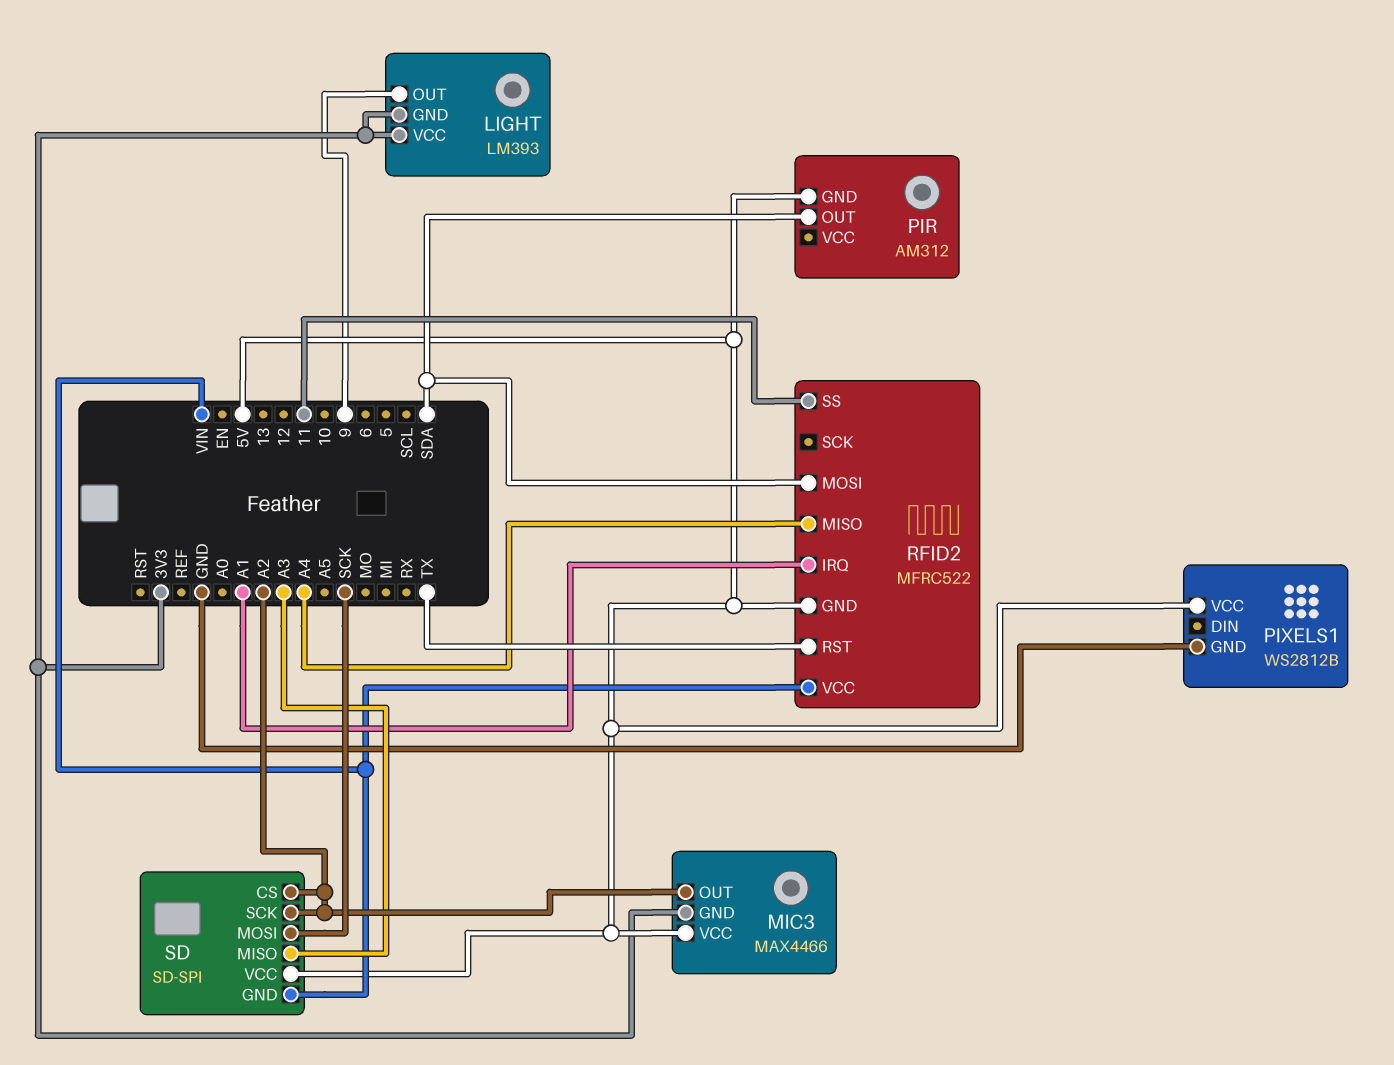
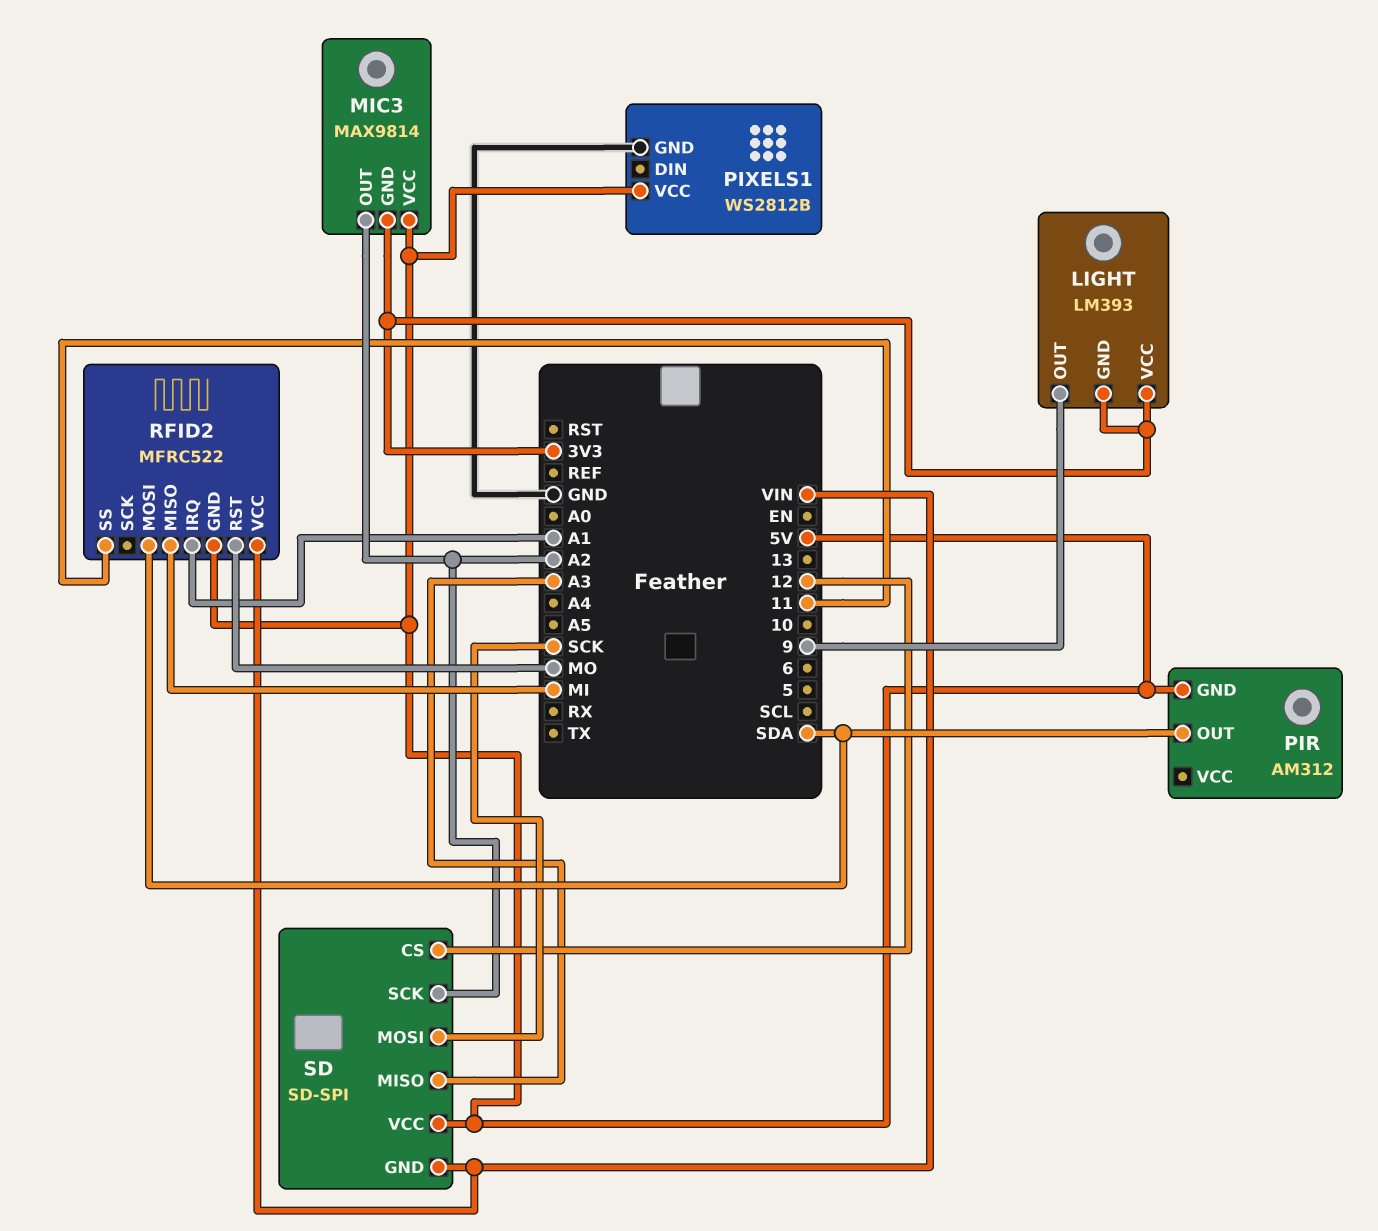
MIC3: MAX4466 -> MAX9814
RFID2 pin MISO: A4 -> MI
RFID2 pin RST: TX -> MO
SD pin CS: A2 -> 12

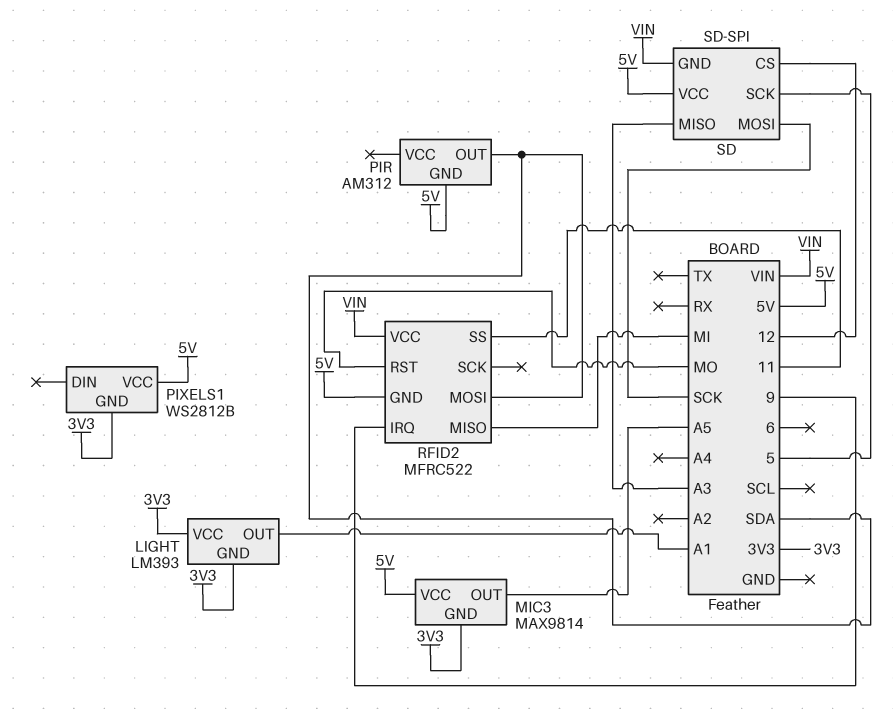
LIGHT pin OUT: 9 -> A1
MIC3 pin OUT: A2 -> A5
PIXELS1 pin GND: GND -> 3V3
RFID2 pin IRQ: A1 -> 9
SD pin SCK: A2 -> 5

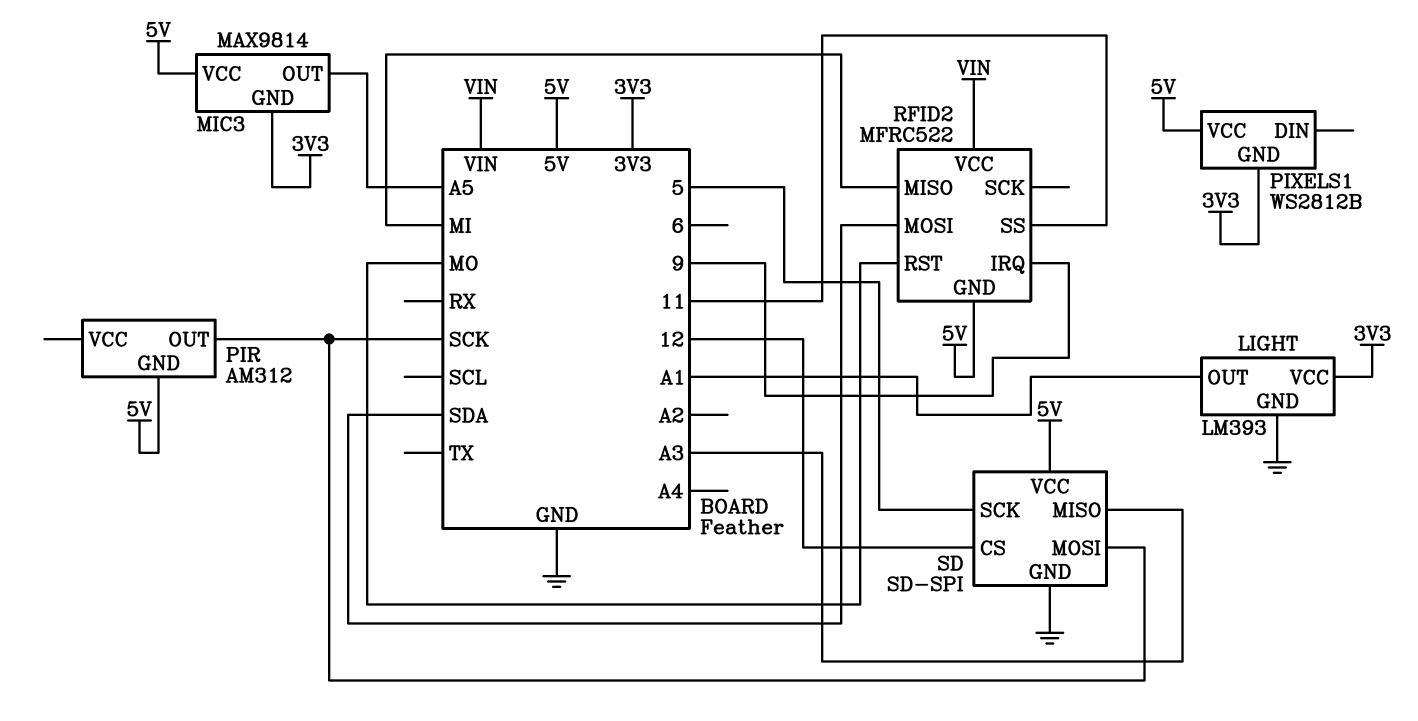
LIGHT pin GND: 3V3 -> GND
PIR pin OUT: SDA -> SCK
SD pin GND: VIN -> GND

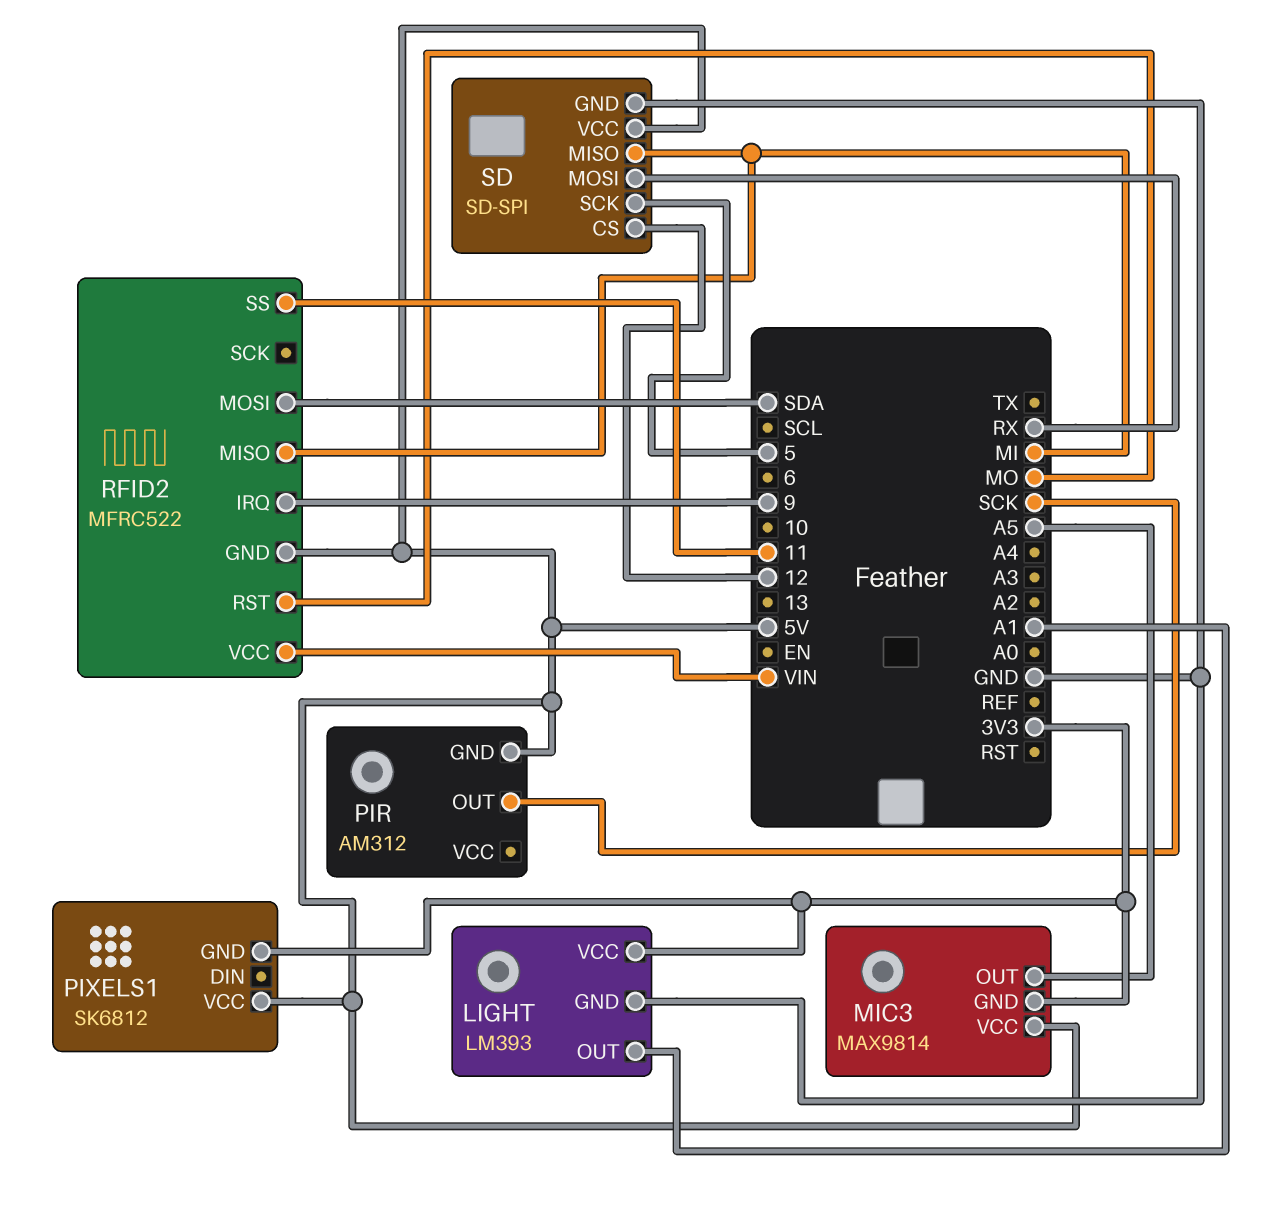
PIXELS1: WS2812B -> SK6812
SD pin MISO: A3 -> MI
SD pin MOSI: SCK -> RX

